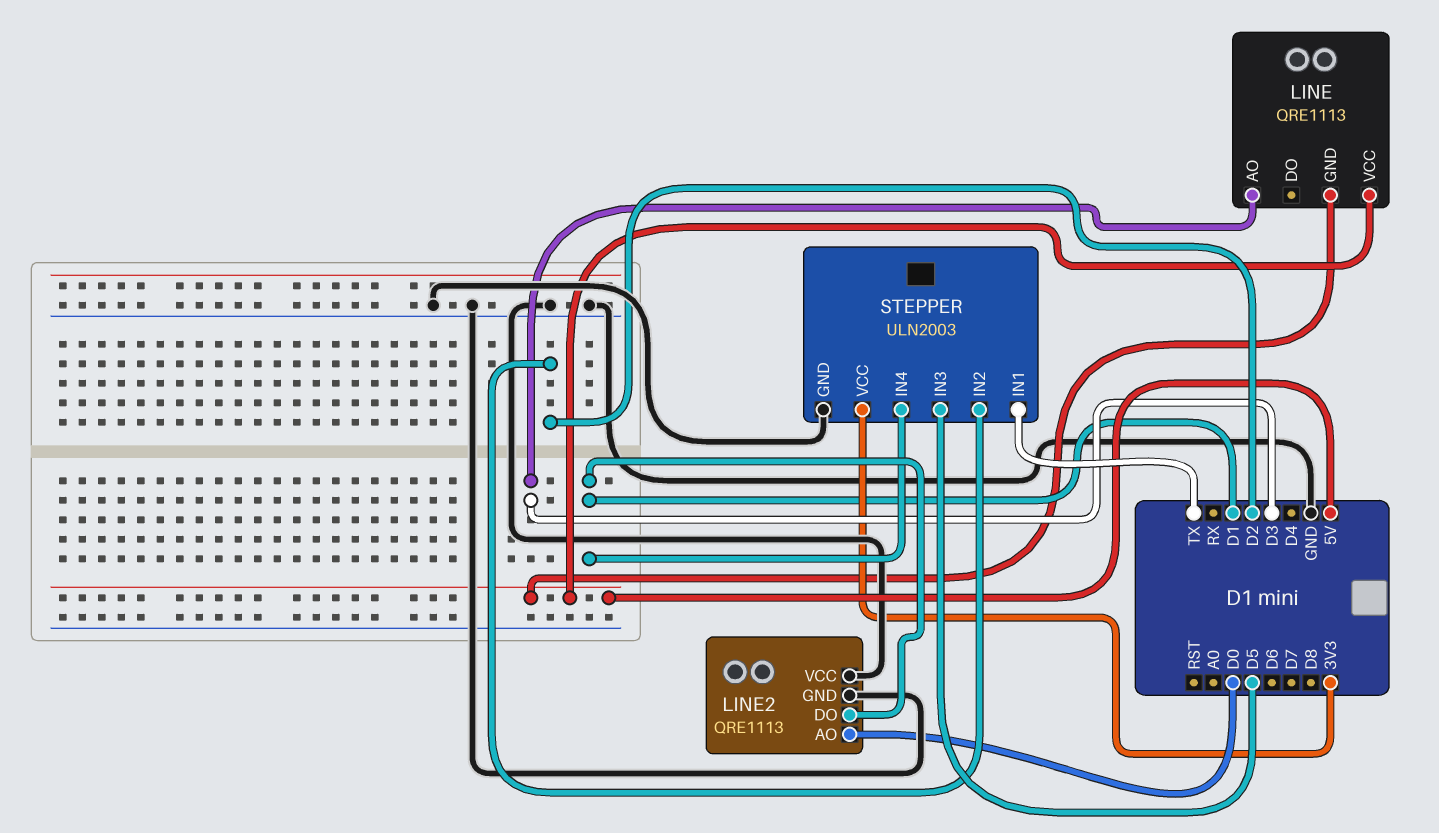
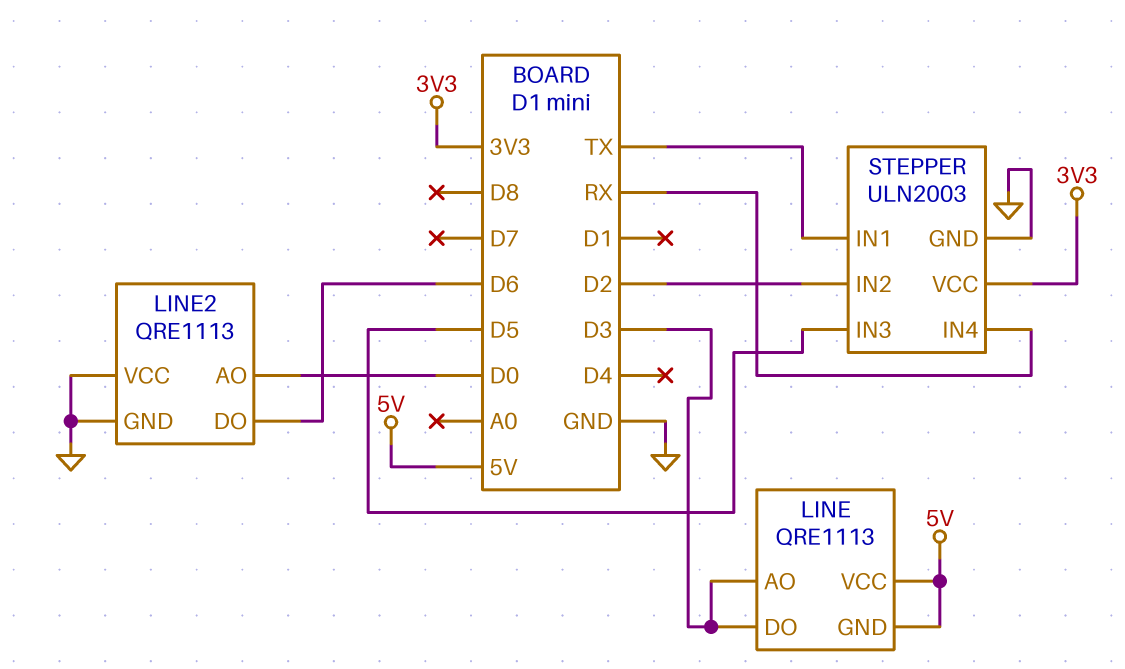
LINE pin DO: none -> D3
LINE2 pin DO: D1 -> D6
STEPPER pin IN4: D1 -> RX

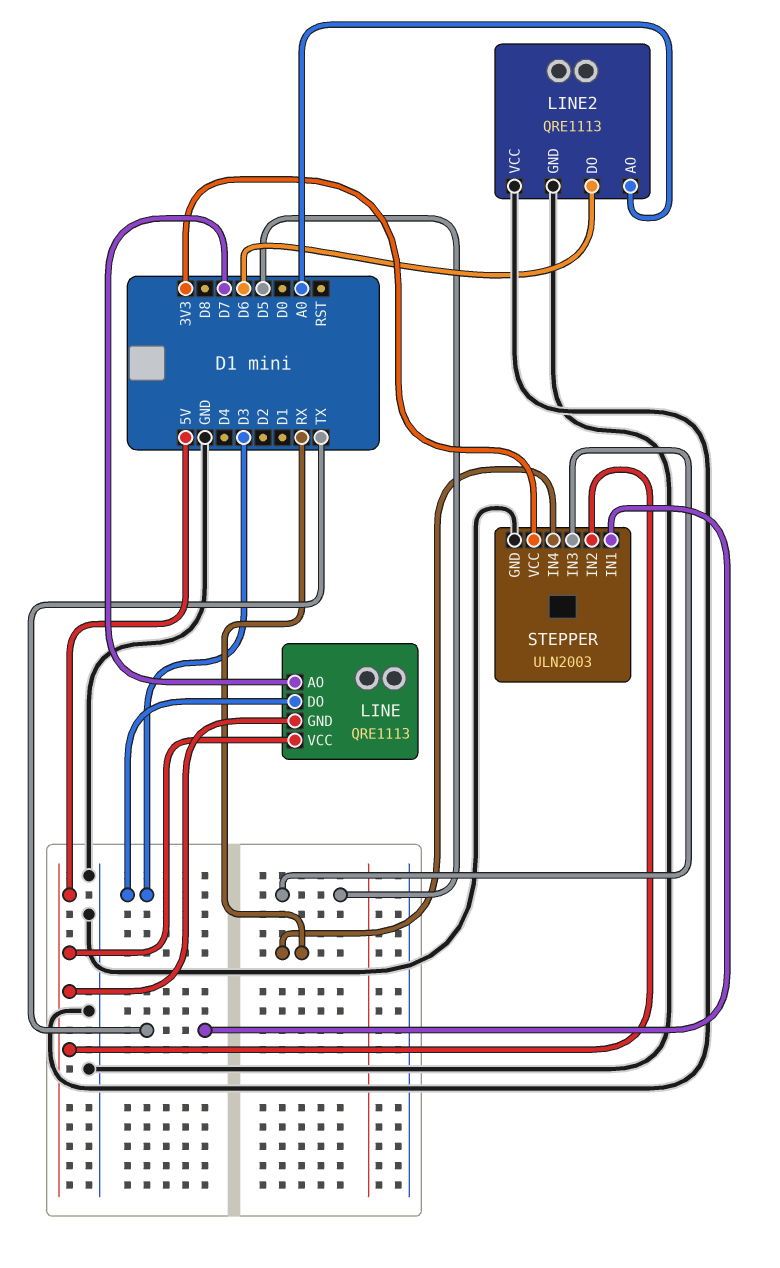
LINE pin AO: D3 -> D7
LINE2 pin AO: D0 -> A0
STEPPER pin IN2: D2 -> 5V

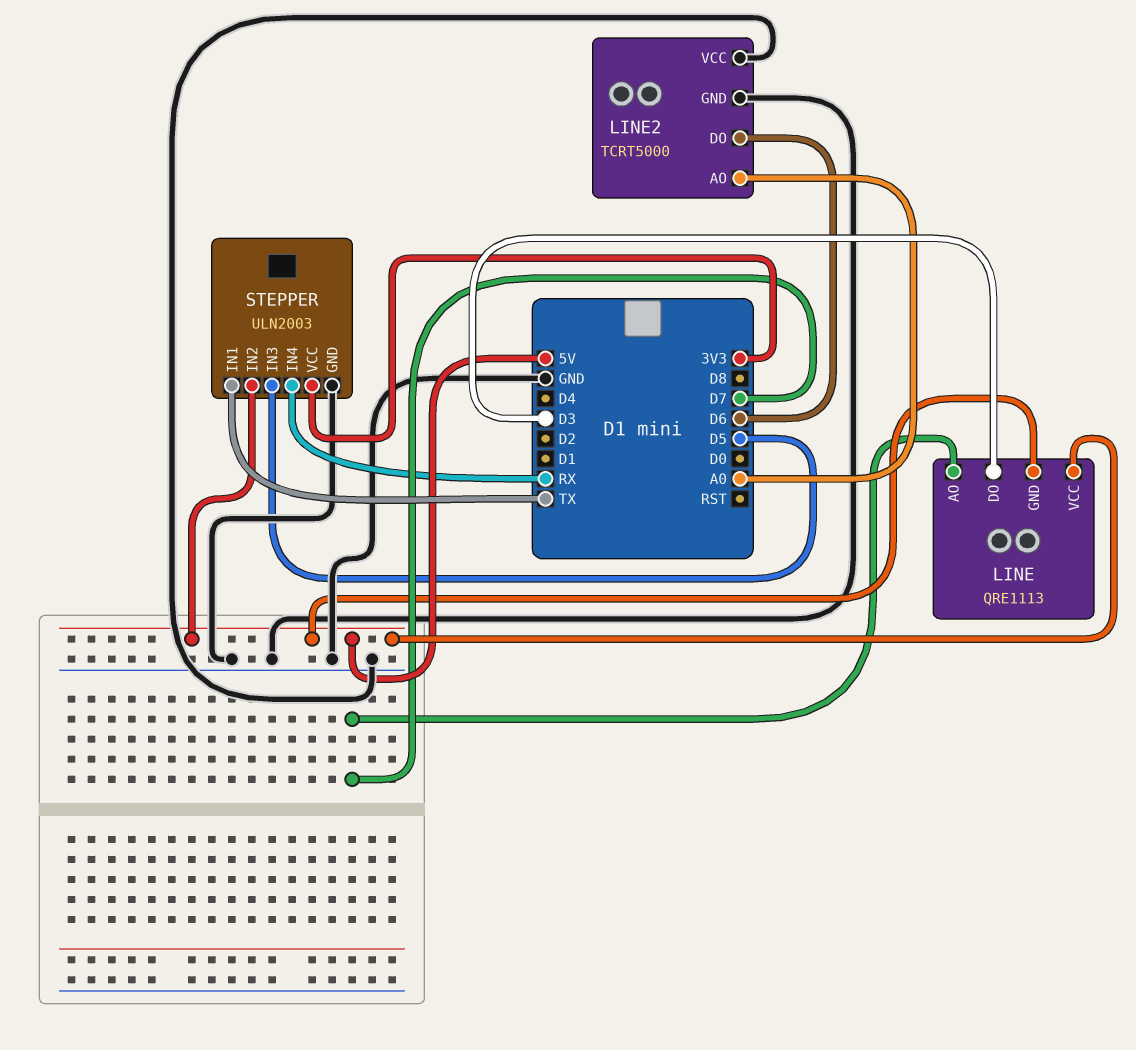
LINE2: QRE1113 -> TCRT5000

